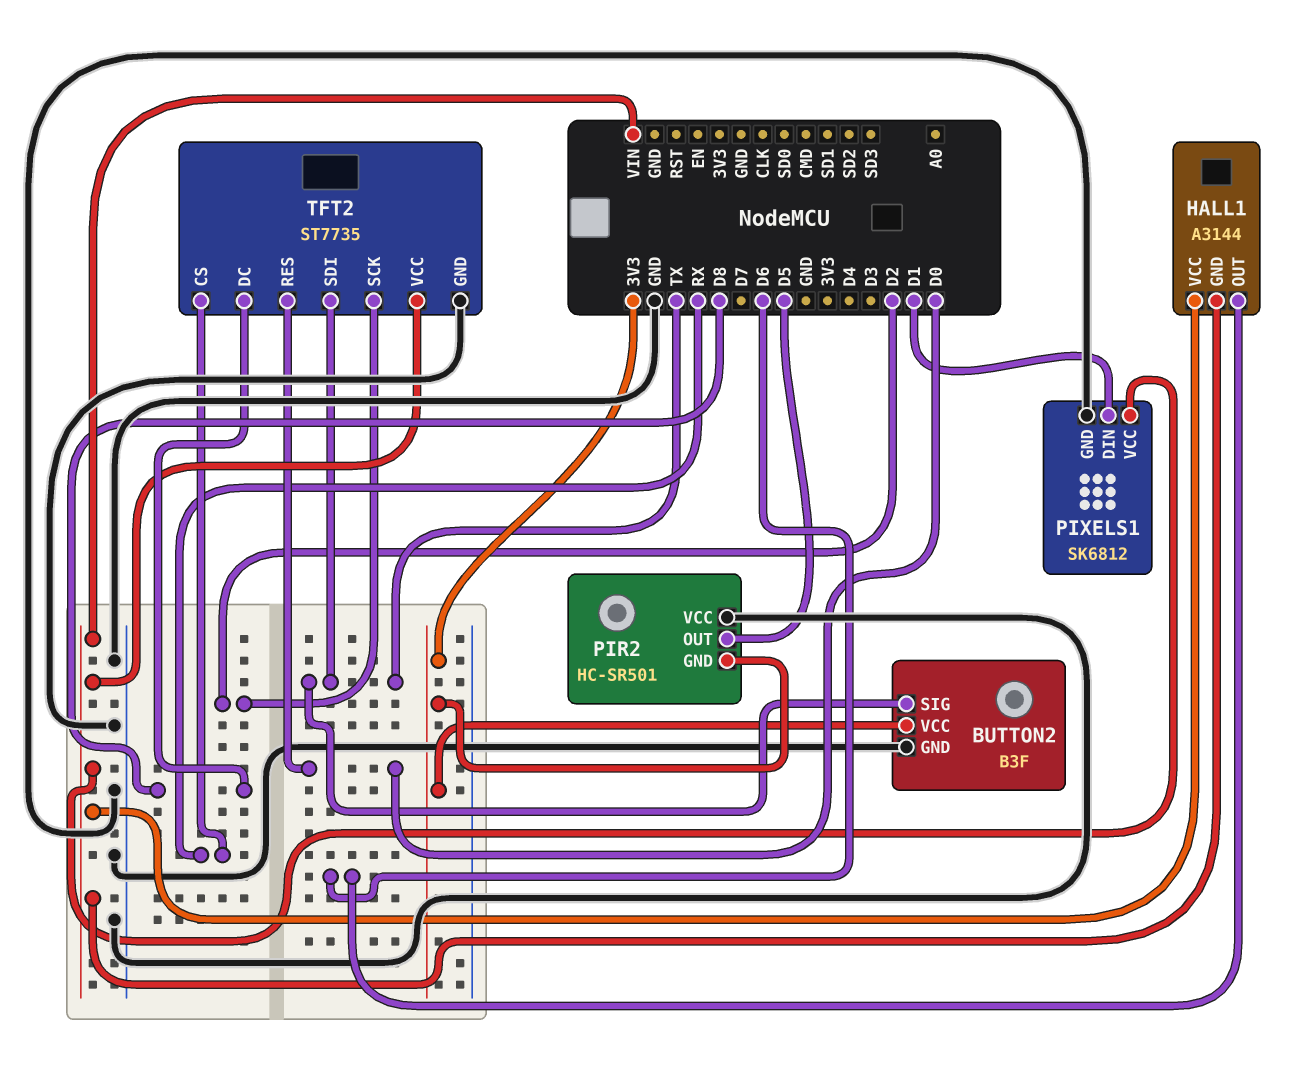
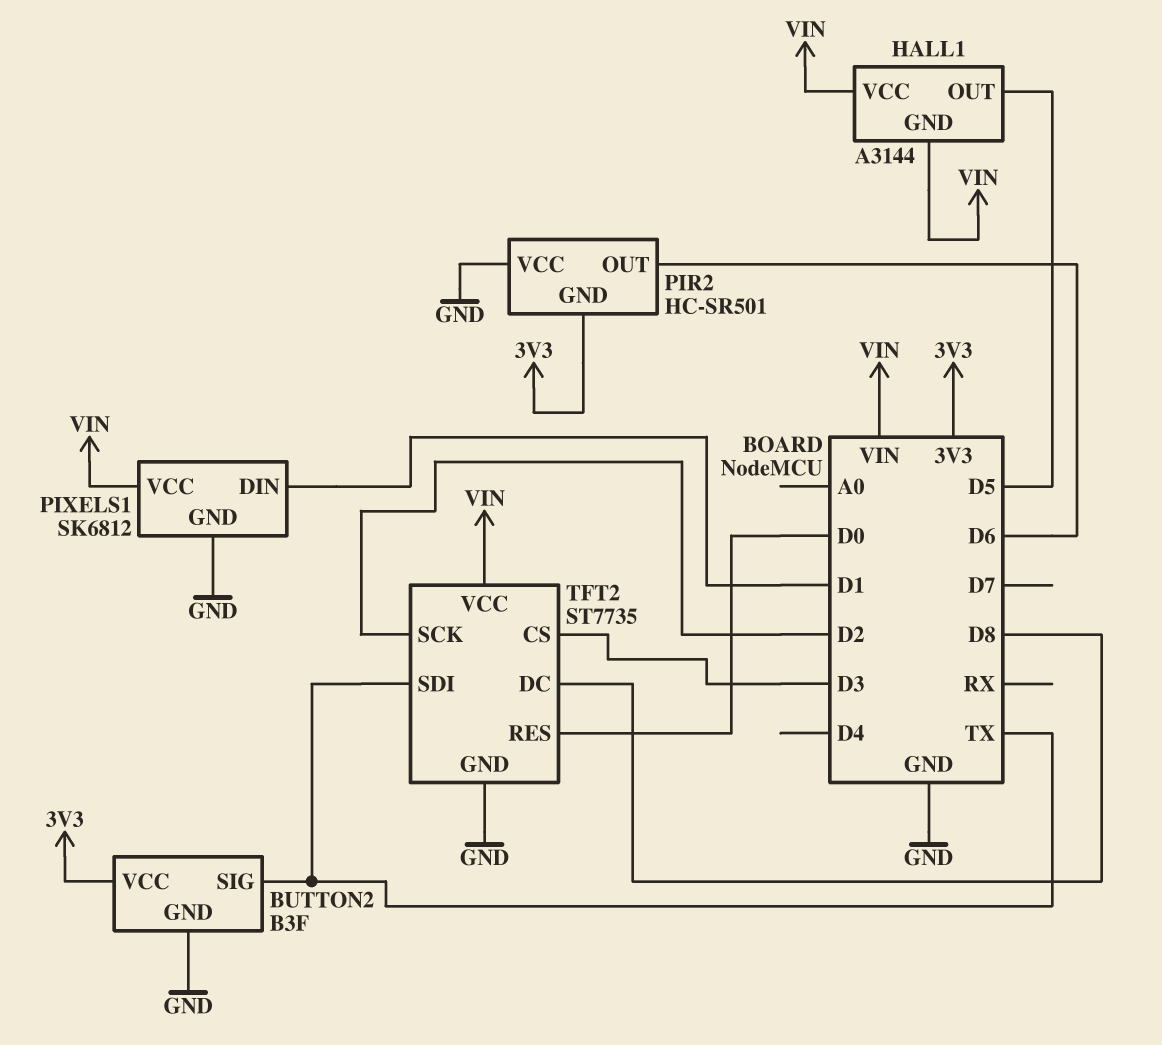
HALL1 pin OUT: D6 -> D5
PIR2 pin OUT: D5 -> D6
TFT2 pin CS: RX -> D3

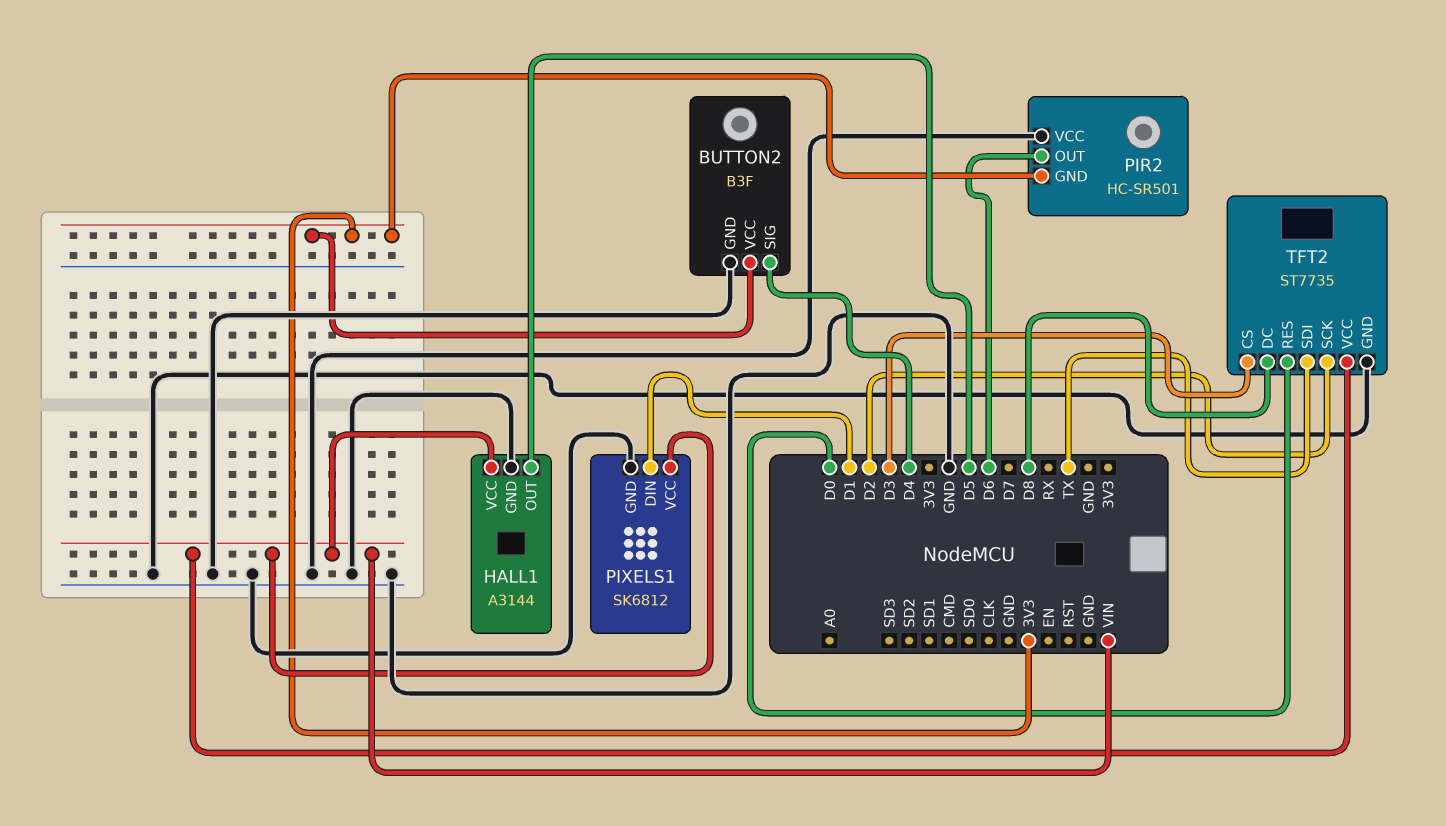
BUTTON2 pin SIG: TX -> D4
HALL1 pin GND: VIN -> GND

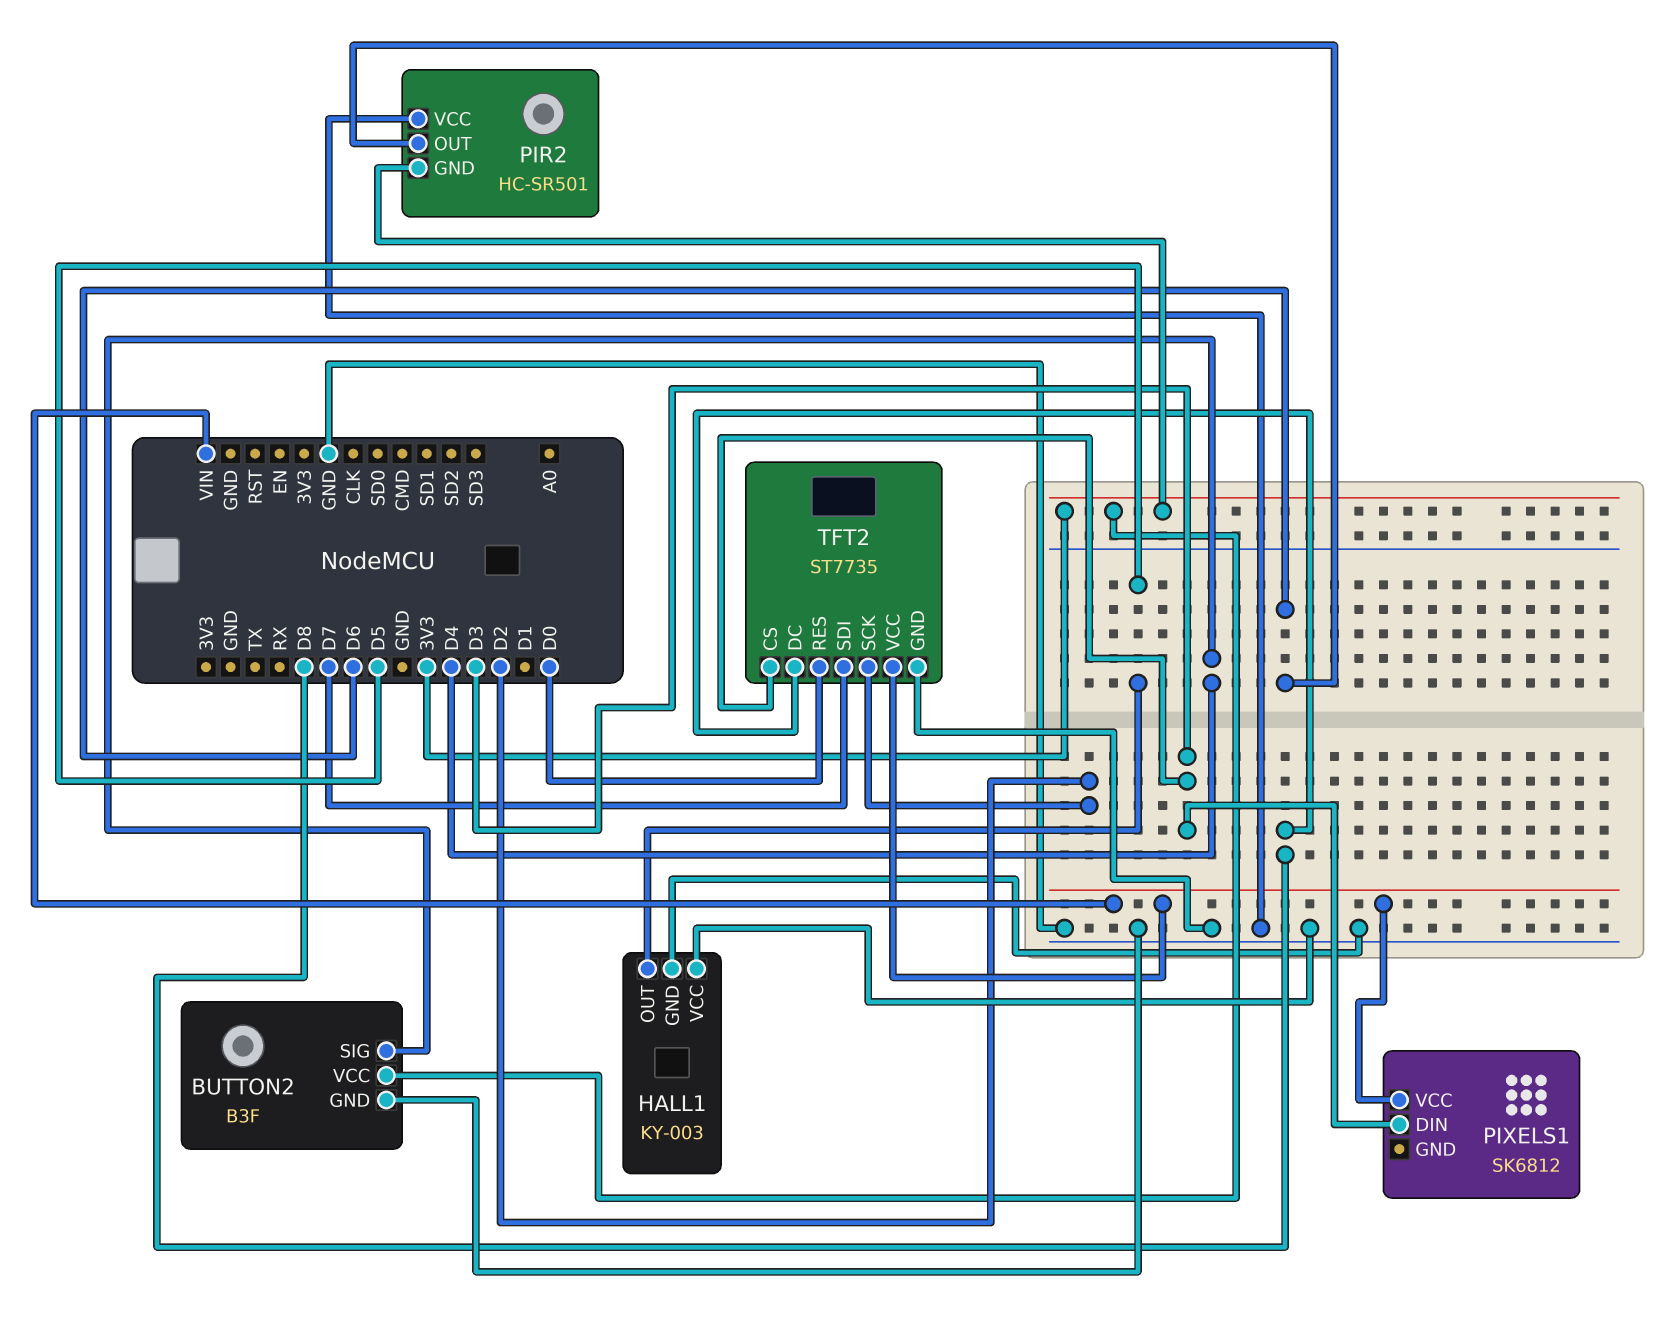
HALL1: A3144 -> KY-003
HALL1 pin VCC: VIN -> GND
PIXELS1 pin DIN: D1 -> D3
PIXELS1 pin GND: GND -> none
TFT2 pin SDI: TX -> D7

